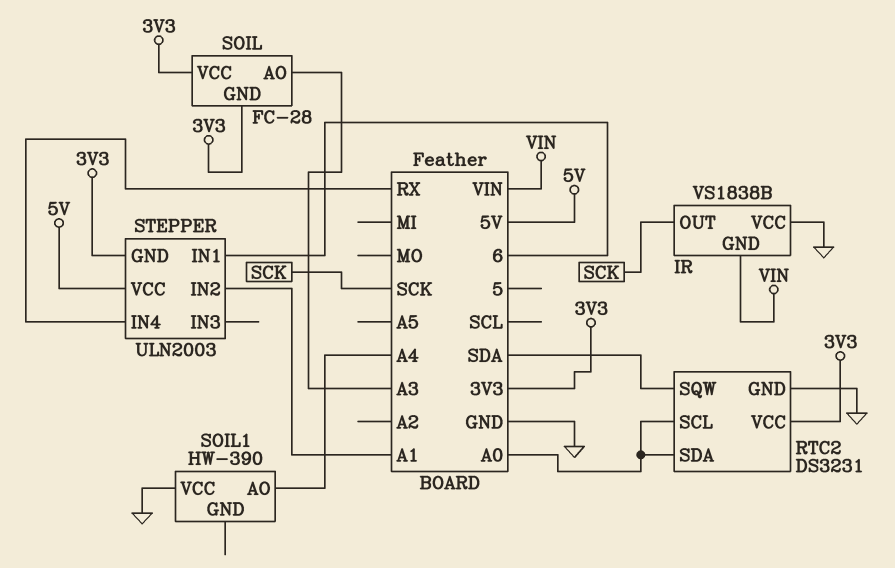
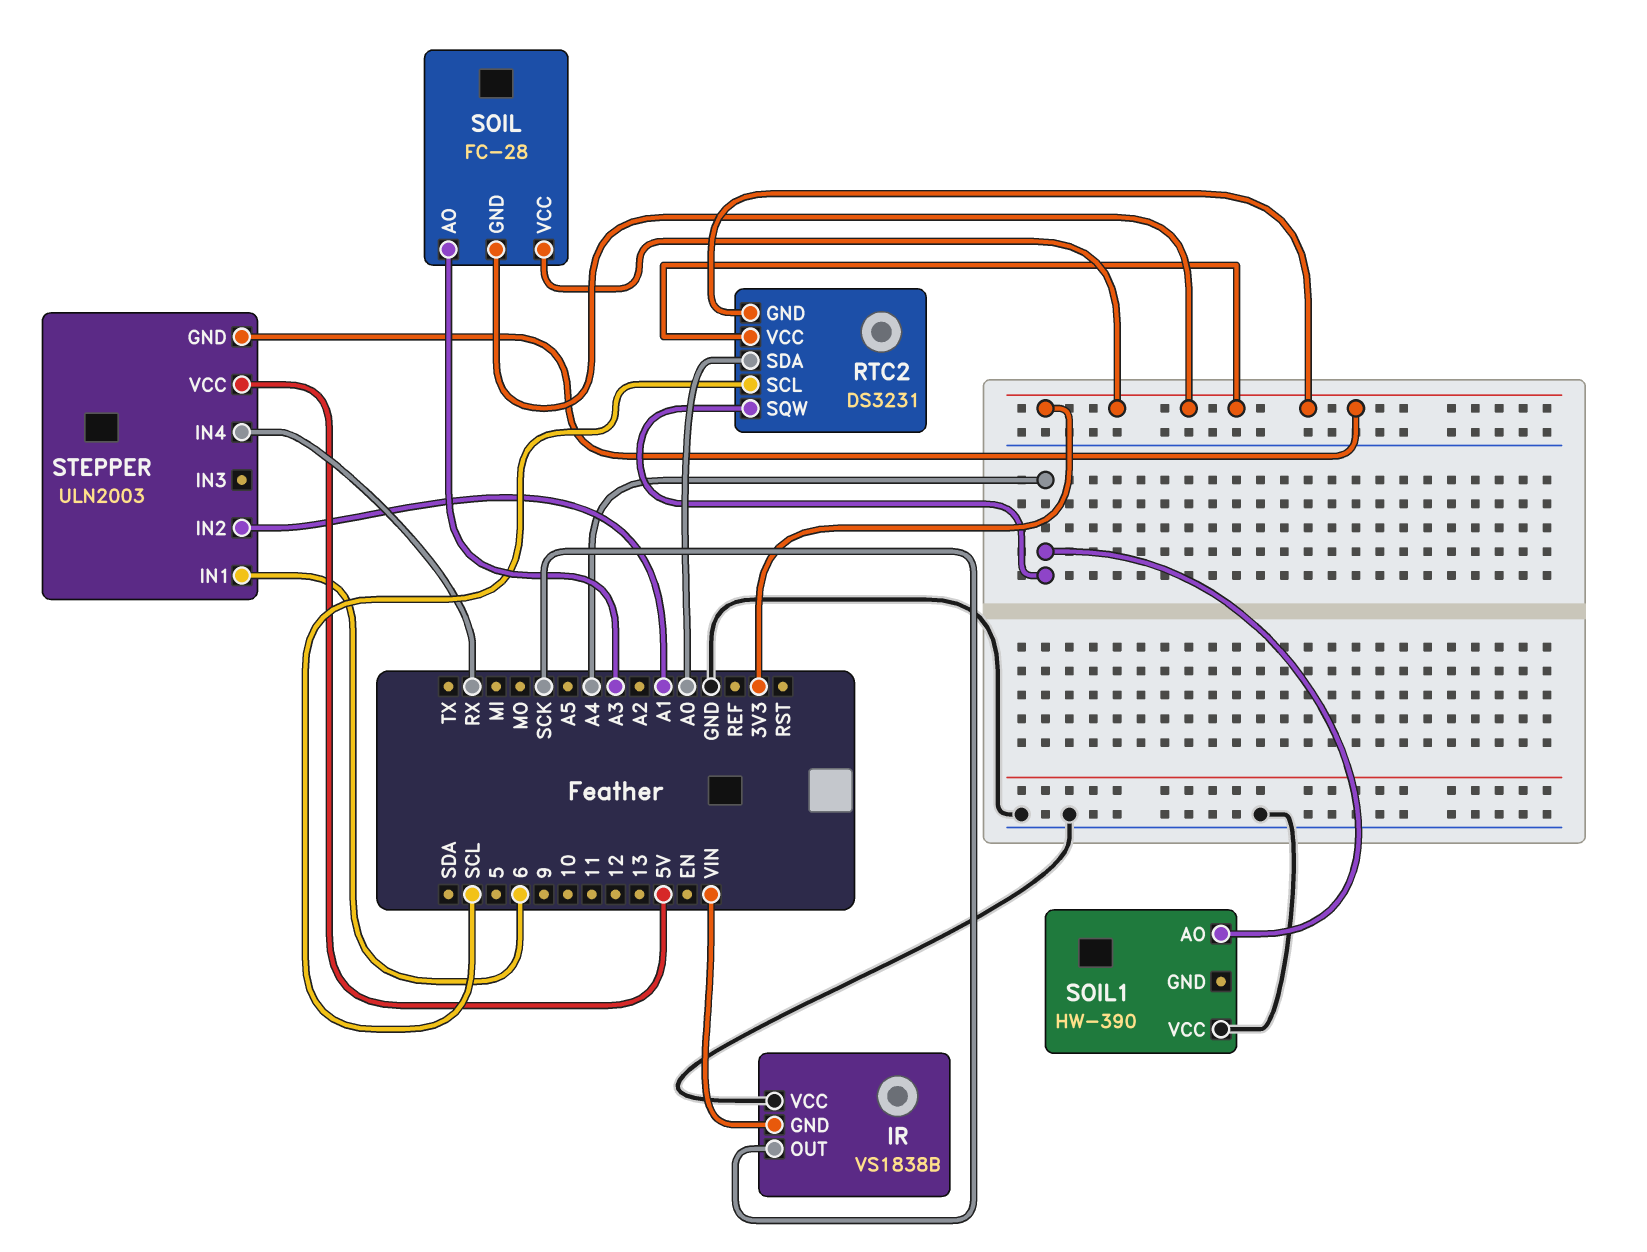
RTC2 pin GND: GND -> 3V3
RTC2 pin SCL: A0 -> SCL
RTC2 pin SQW: SDA -> A4

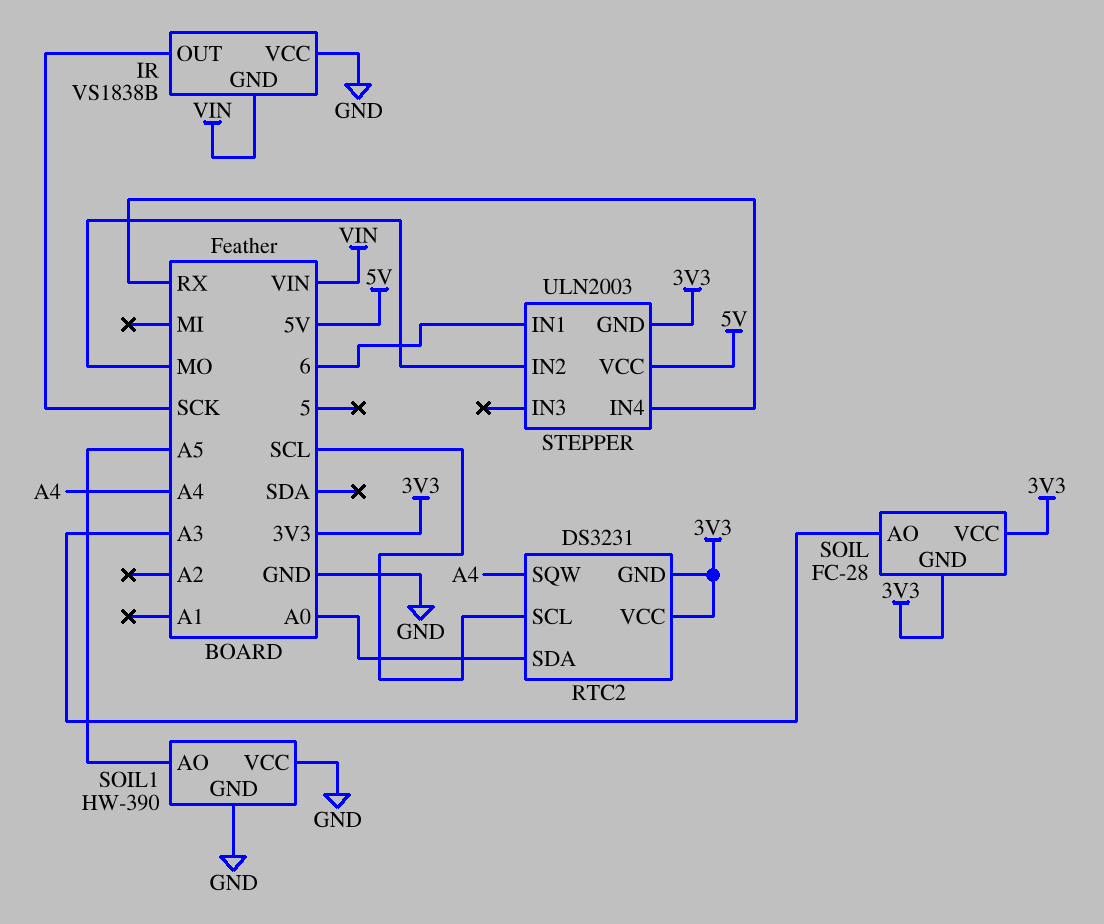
SOIL1 pin AO: A4 -> A5
SOIL1 pin GND: none -> GND
STEPPER pin IN2: A1 -> MO

